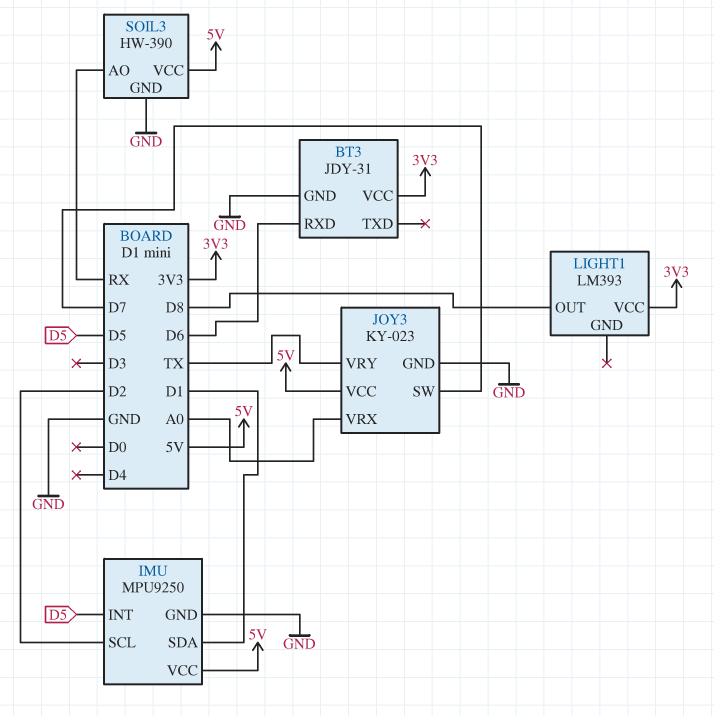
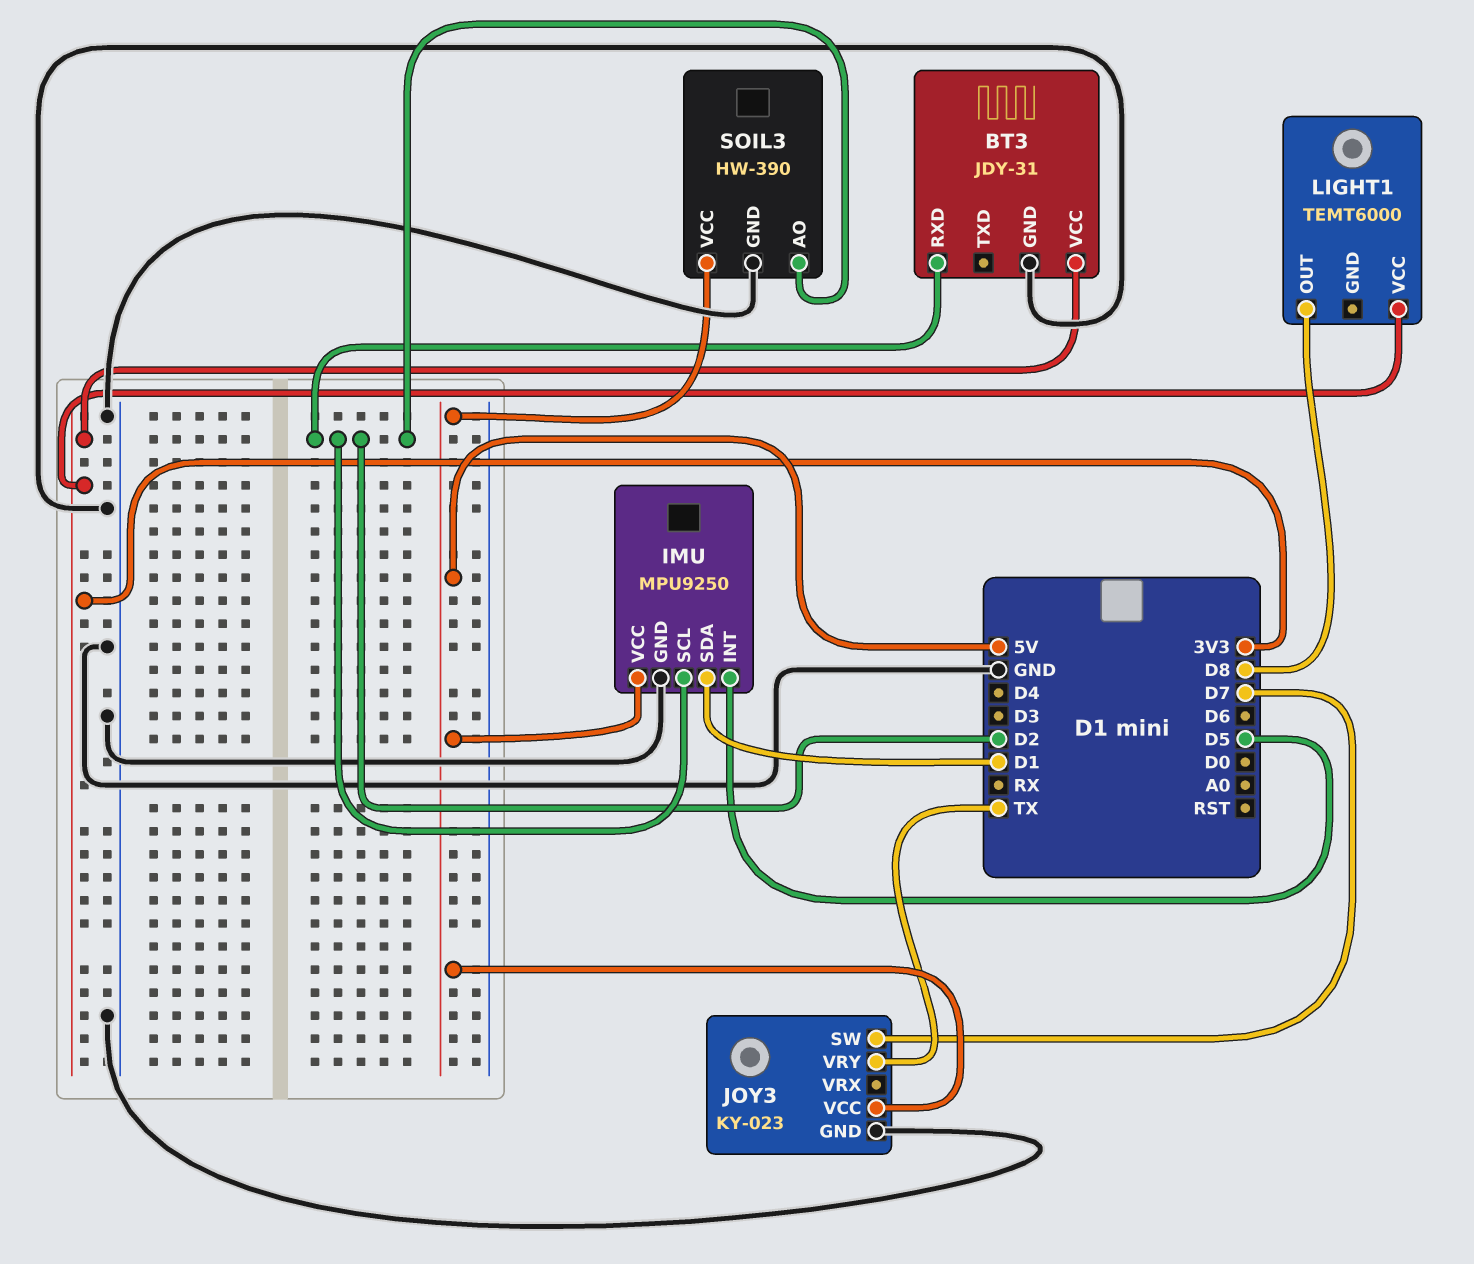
BT3 pin RXD: D6 -> D2
JOY3 pin VRX: A0 -> none
LIGHT1: LM393 -> TEMT6000
SOIL3 pin AO: RX -> D2

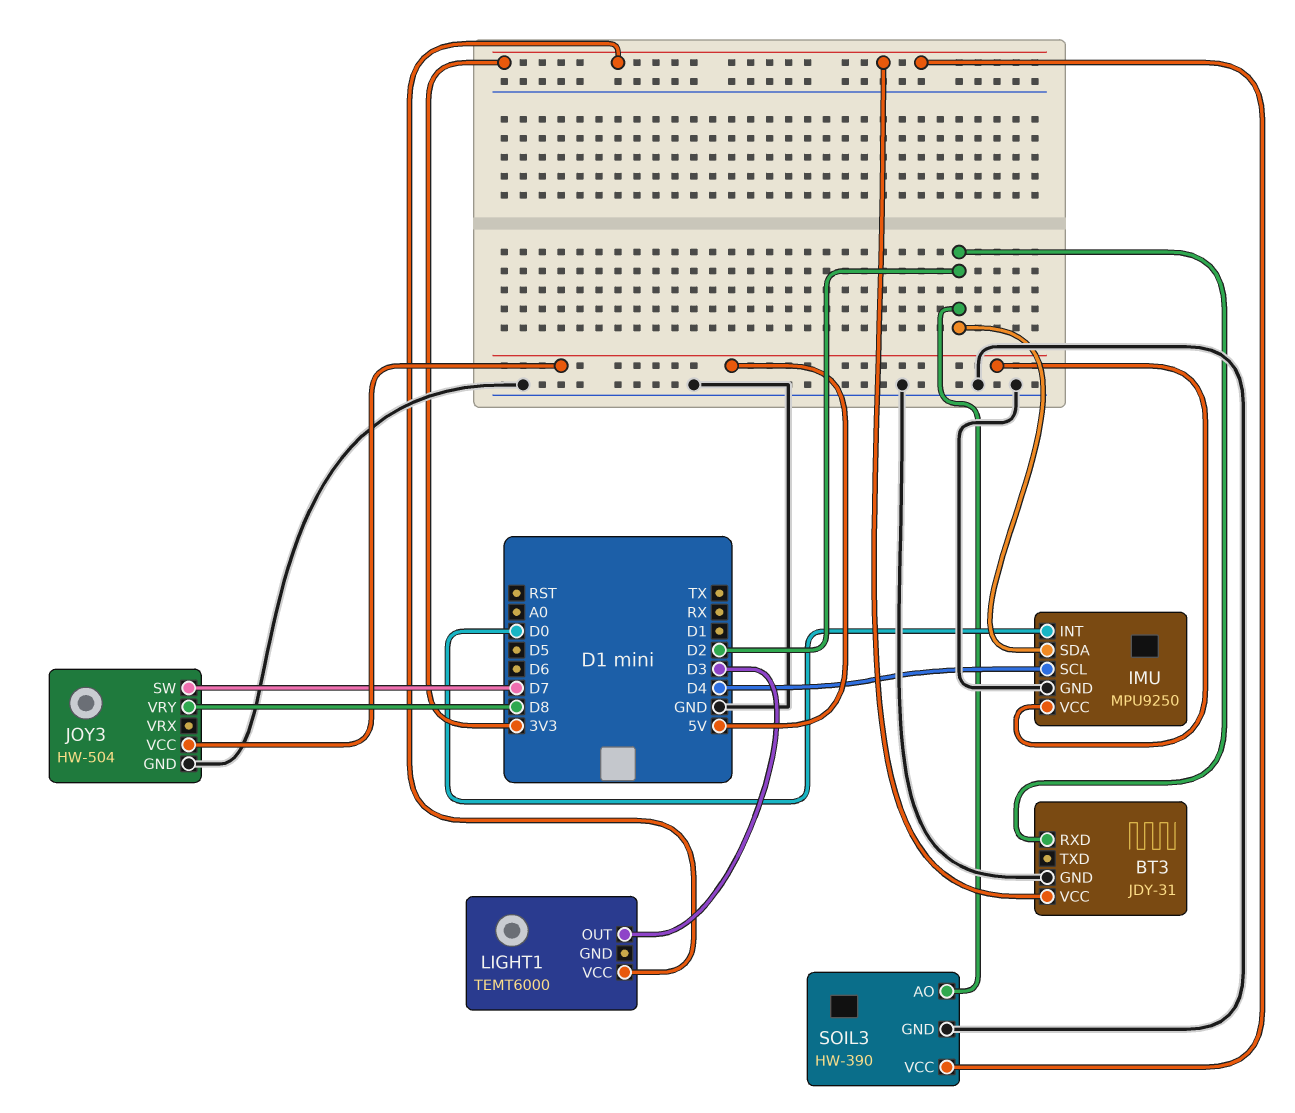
IMU pin INT: D5 -> D0
IMU pin SCL: D2 -> D4
IMU pin SDA: D1 -> D2
JOY3: KY-023 -> HW-504
JOY3 pin VRY: TX -> D8
LIGHT1 pin OUT: D8 -> D3
SOIL3 pin VCC: 5V -> 3V3

